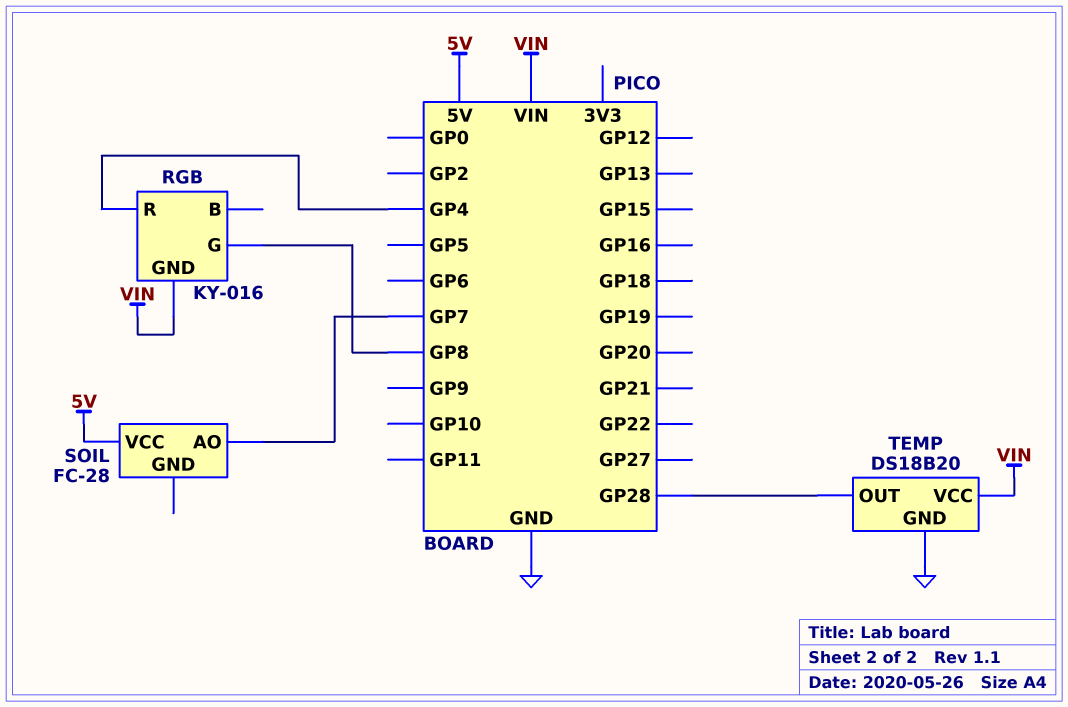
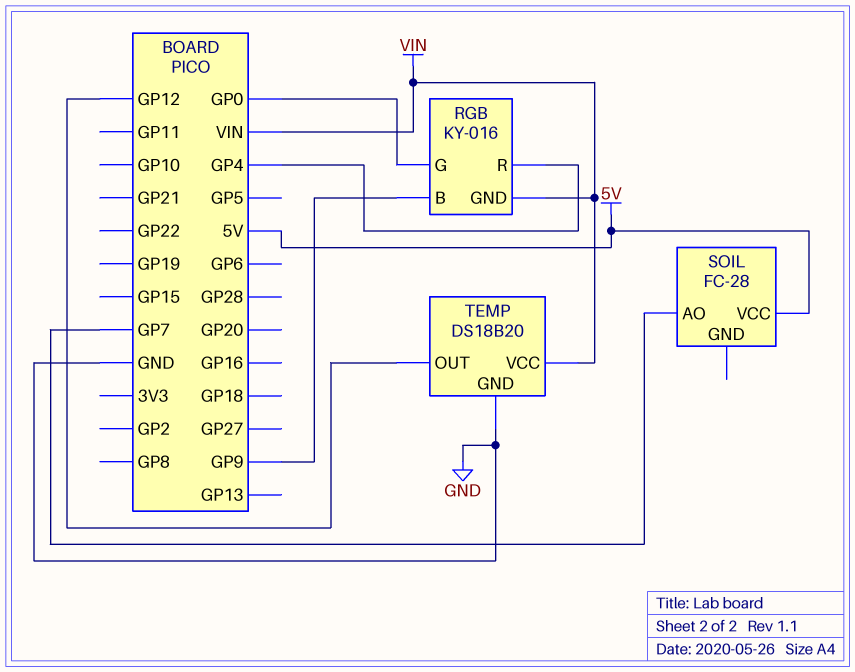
RGB pin B: none -> GP9
RGB pin G: GP8 -> GP0
TEMP pin OUT: GP28 -> GP12

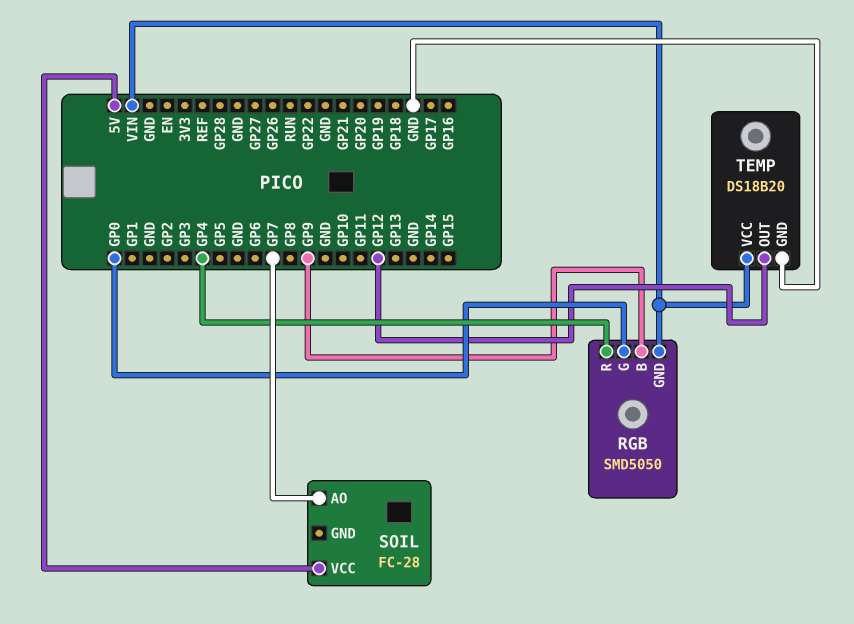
RGB: KY-016 -> SMD5050

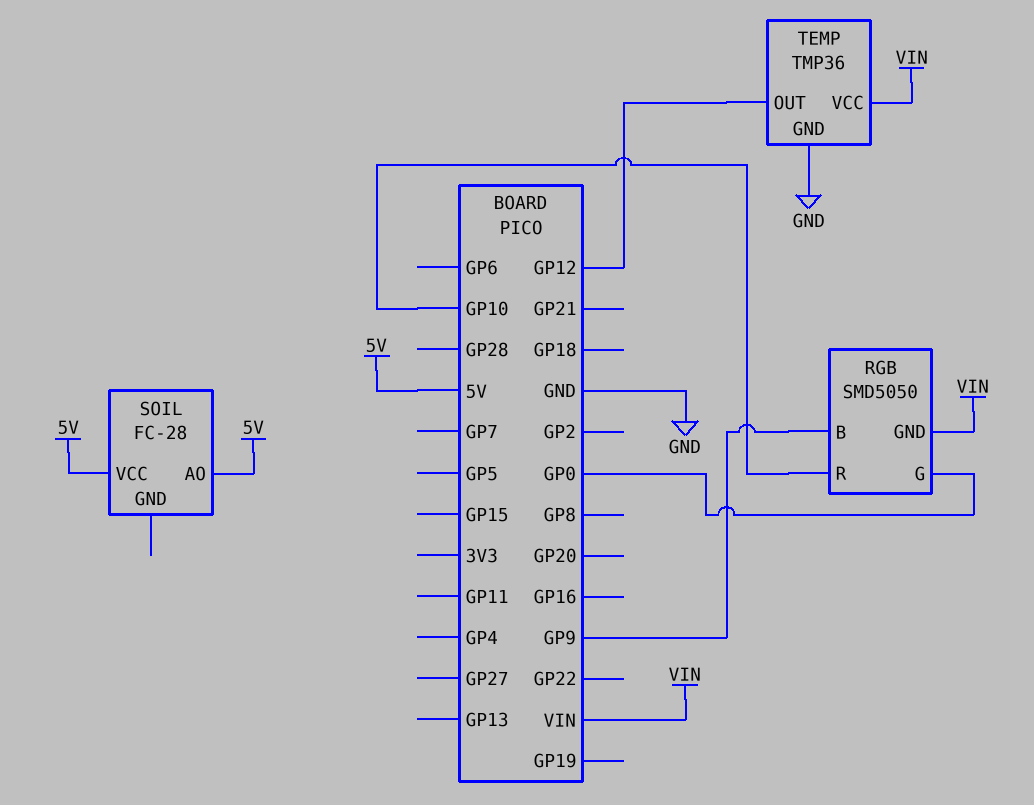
RGB pin R: GP4 -> GP10
SOIL pin AO: GP7 -> 5V
TEMP: DS18B20 -> TMP36

